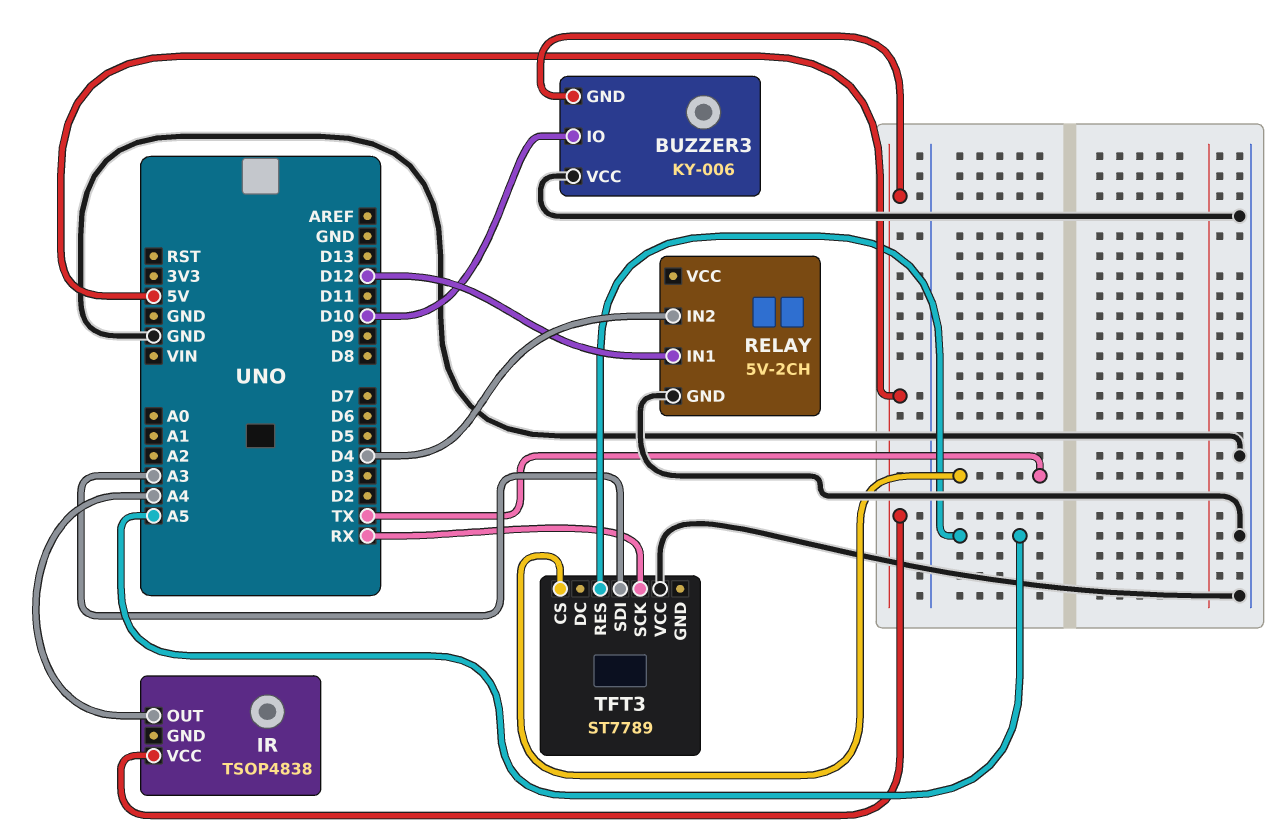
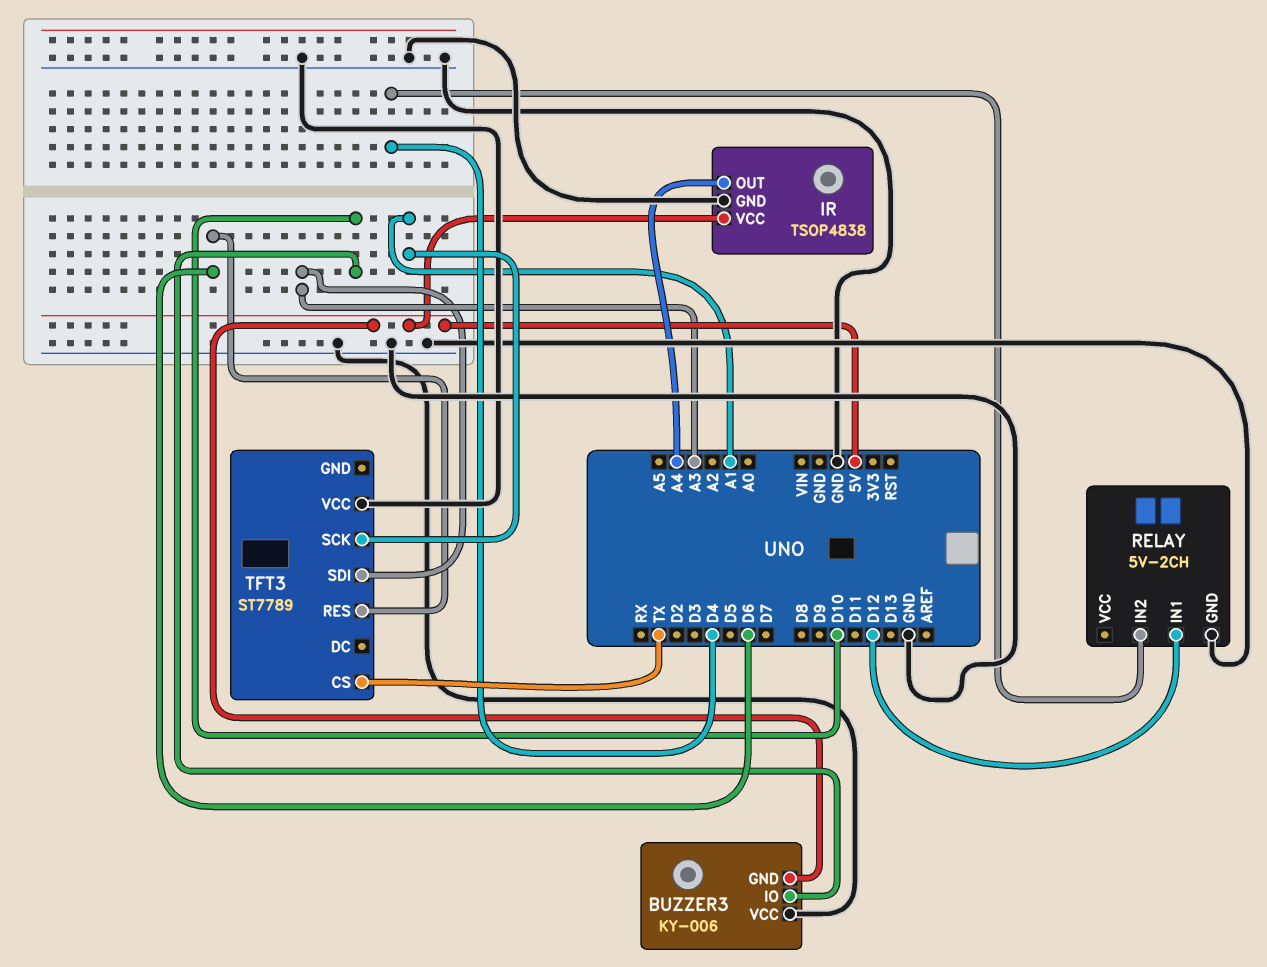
IR pin GND: none -> GND
TFT3 pin RES: A5 -> D6
TFT3 pin SCK: RX -> A1

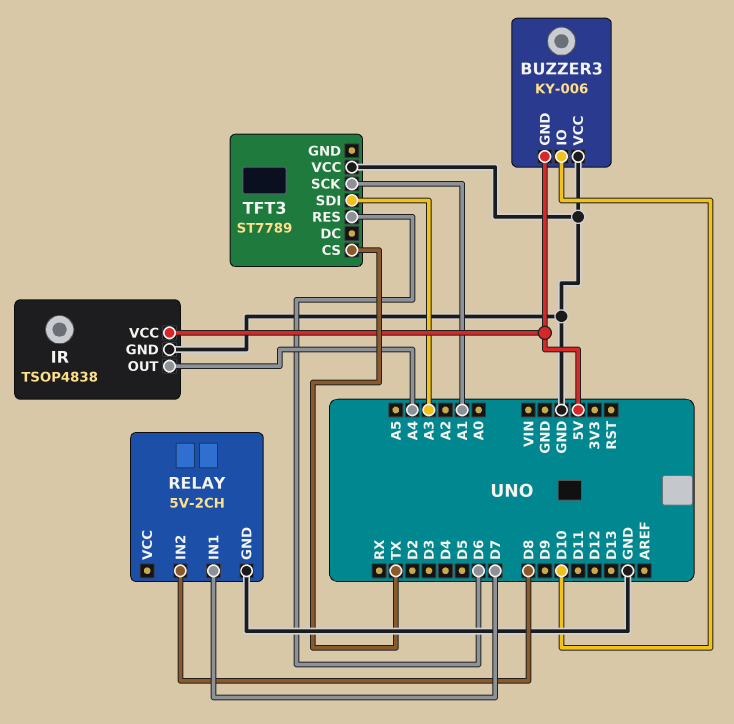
RELAY pin IN1: D12 -> D7
RELAY pin IN2: D4 -> D8

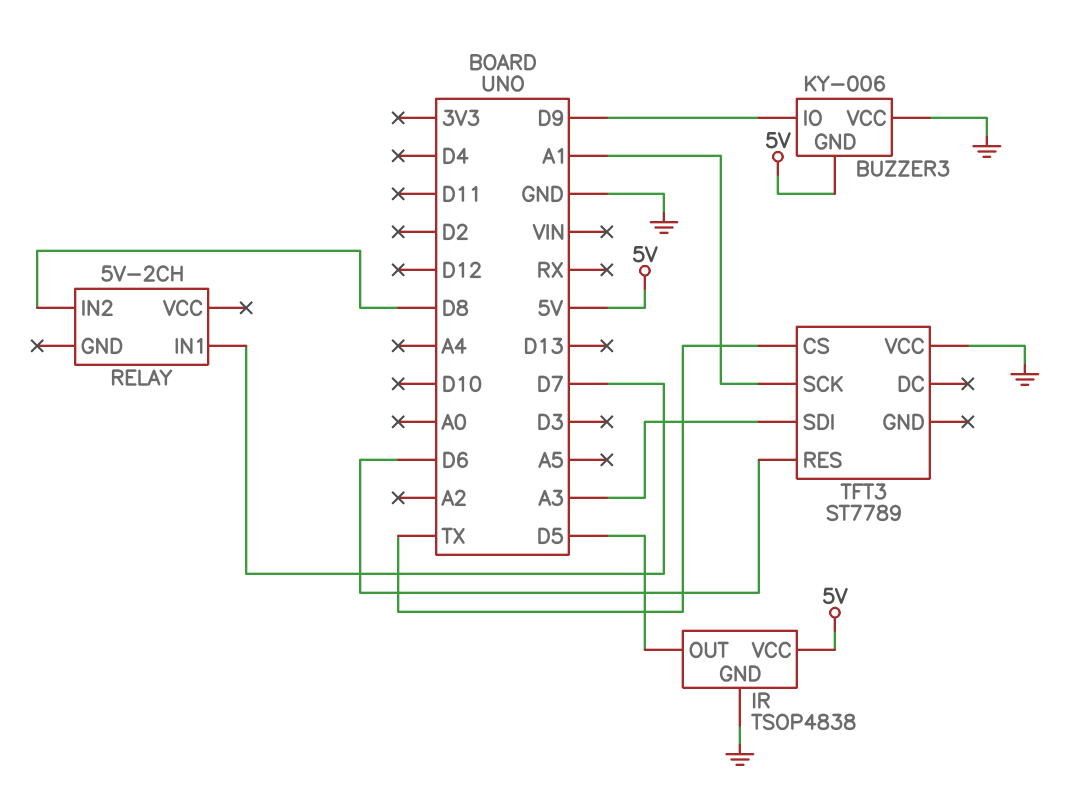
BUZZER3 pin IO: D10 -> D9
IR pin OUT: A4 -> D5
RELAY pin GND: GND -> none

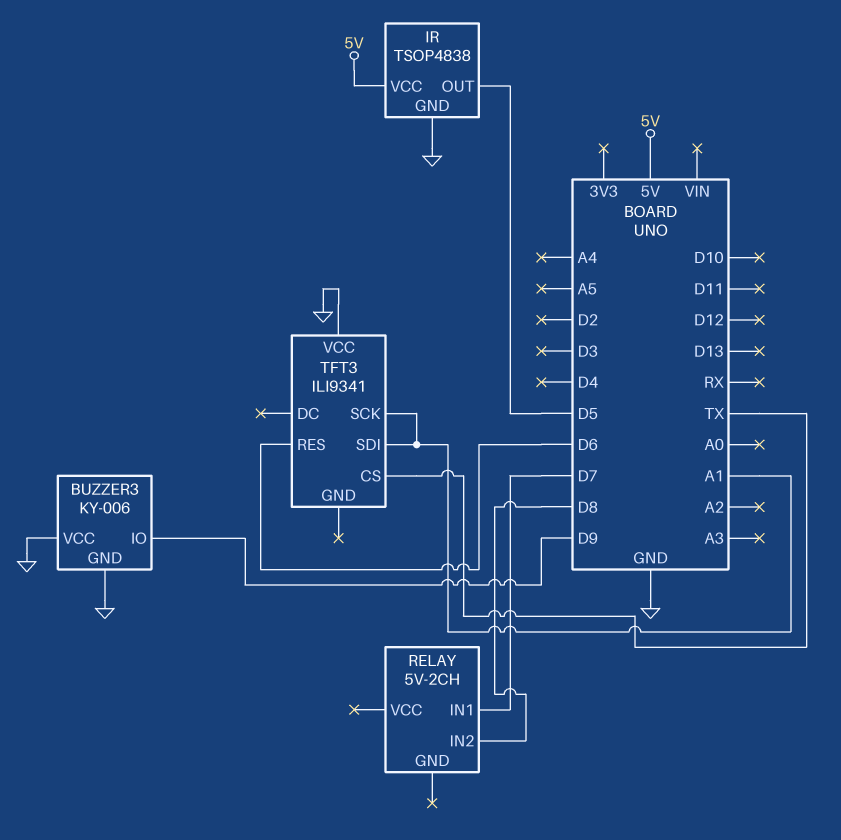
BUZZER3 pin GND: 5V -> GND
TFT3: ST7789 -> ILI9341
TFT3 pin SDI: A3 -> A1

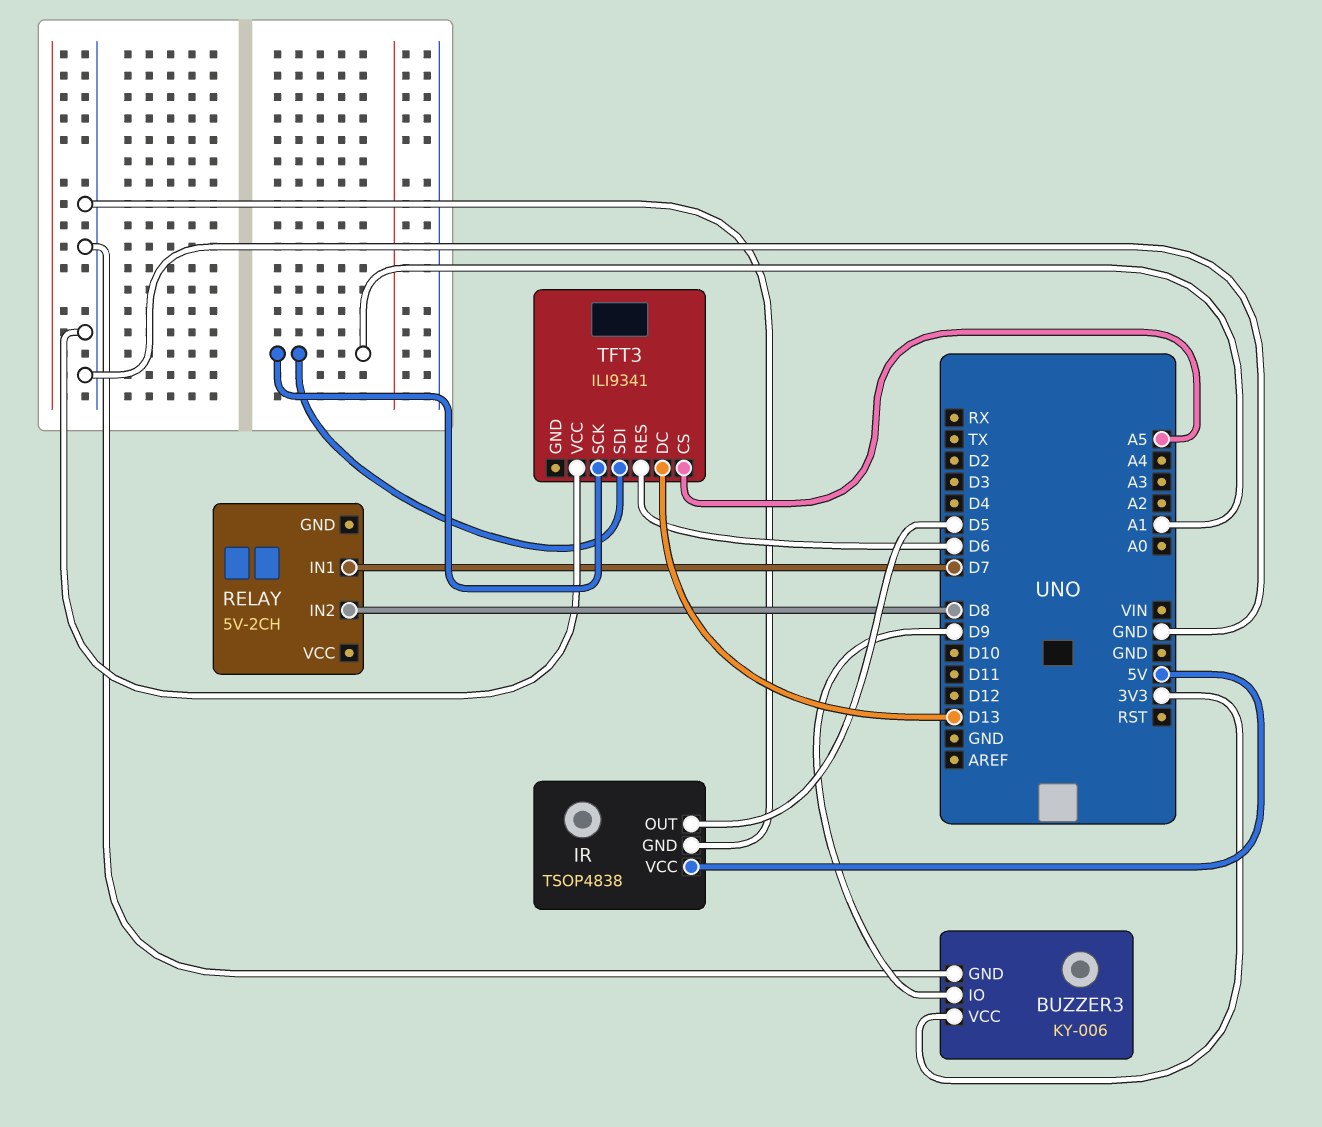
BUZZER3 pin VCC: GND -> 3V3
TFT3 pin CS: TX -> A5
TFT3 pin DC: none -> D13

